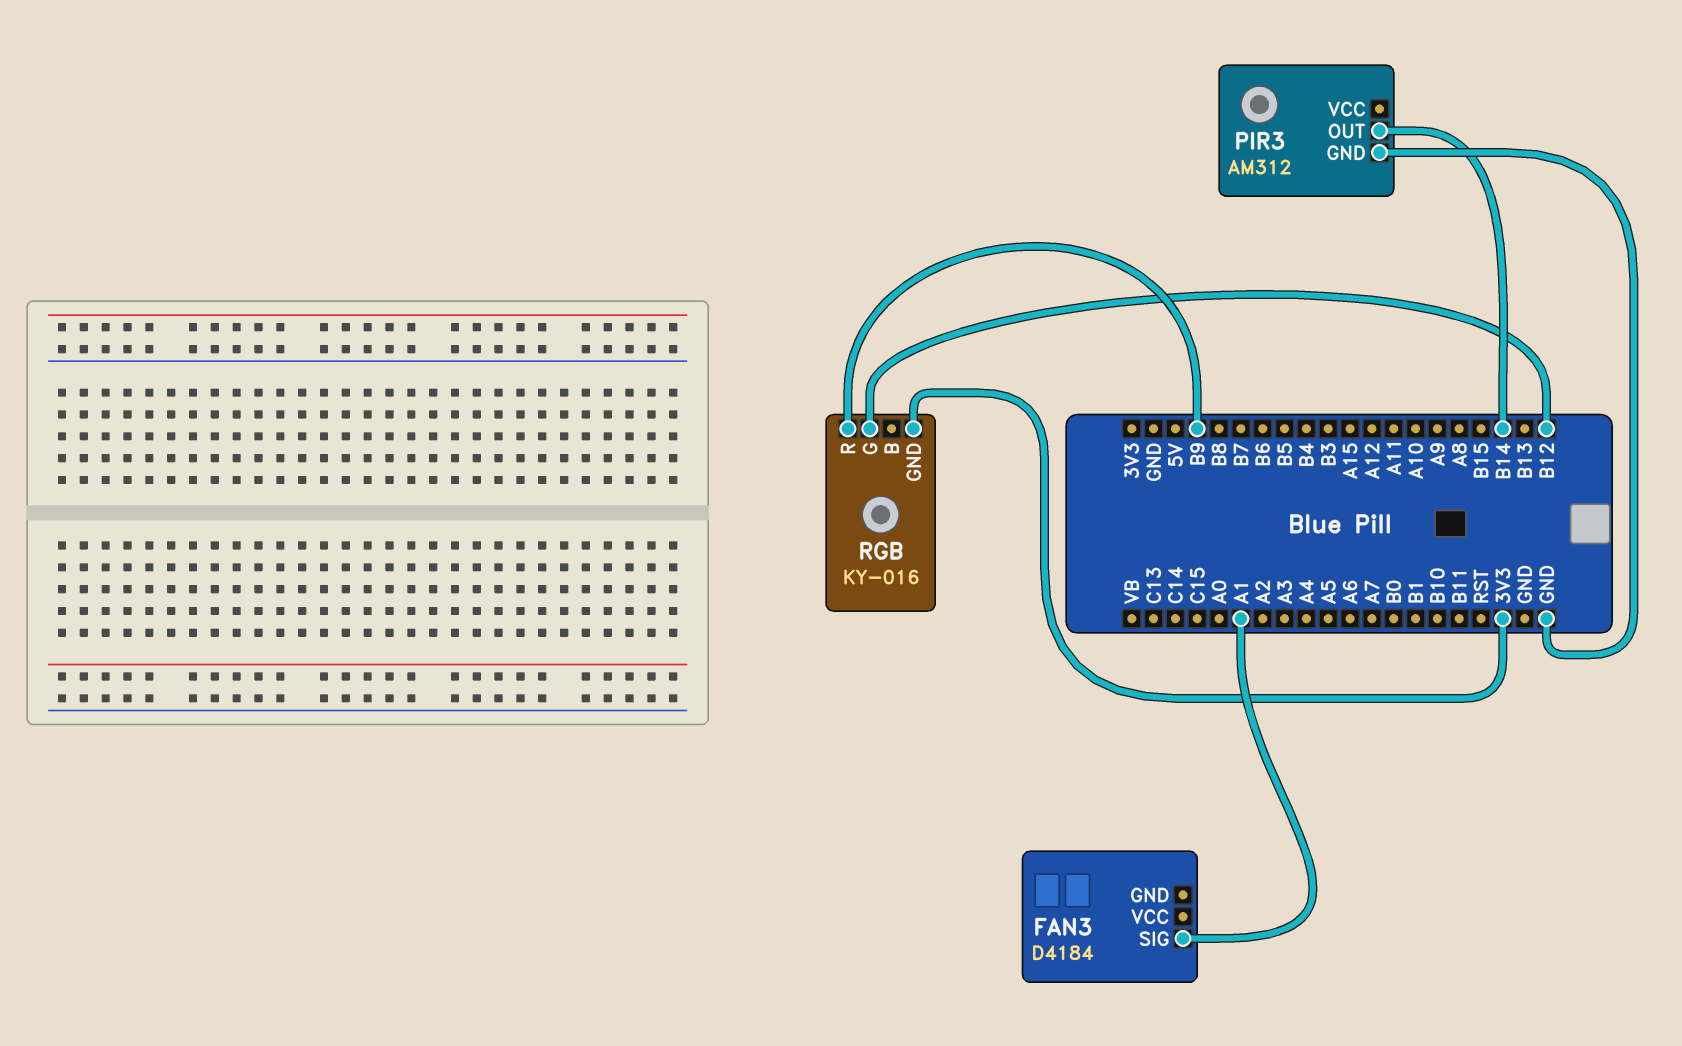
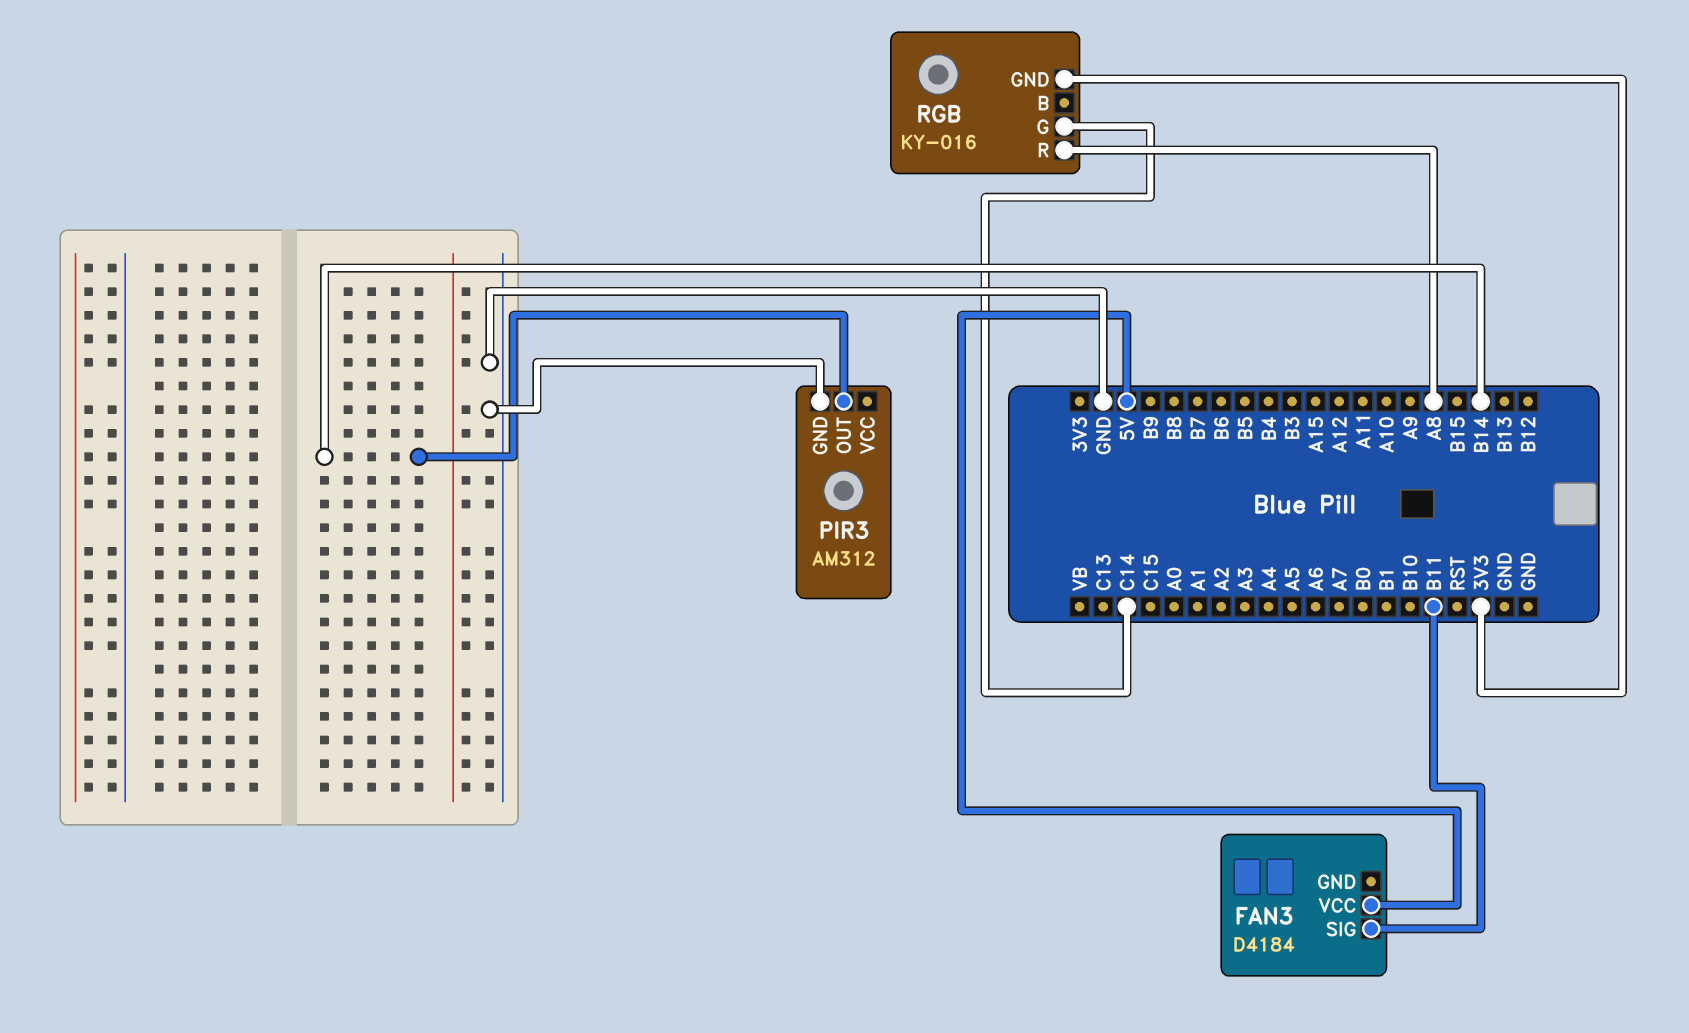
FAN3 pin SIG: A1 -> B11
FAN3 pin VCC: none -> 5V
RGB pin G: B12 -> C14
RGB pin R: B9 -> A8

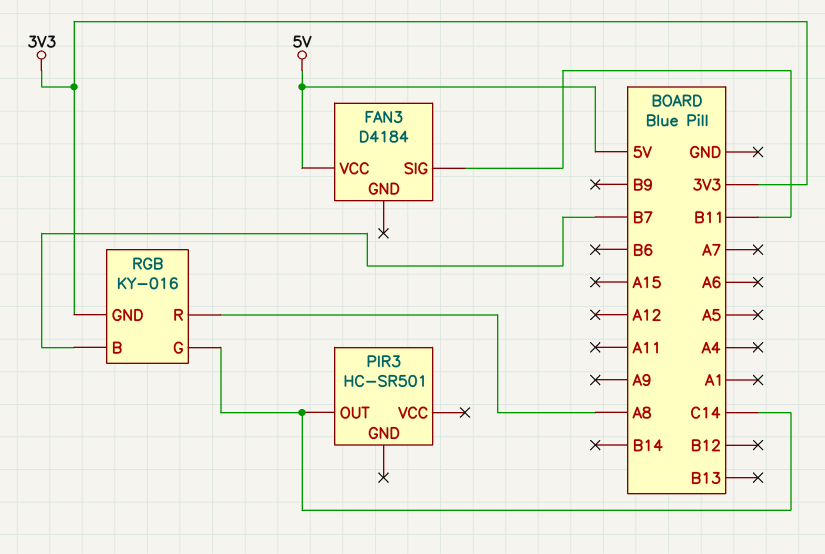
PIR3: AM312 -> HC-SR501
PIR3 pin GND: GND -> none
PIR3 pin OUT: B14 -> C14
RGB pin B: none -> B7

